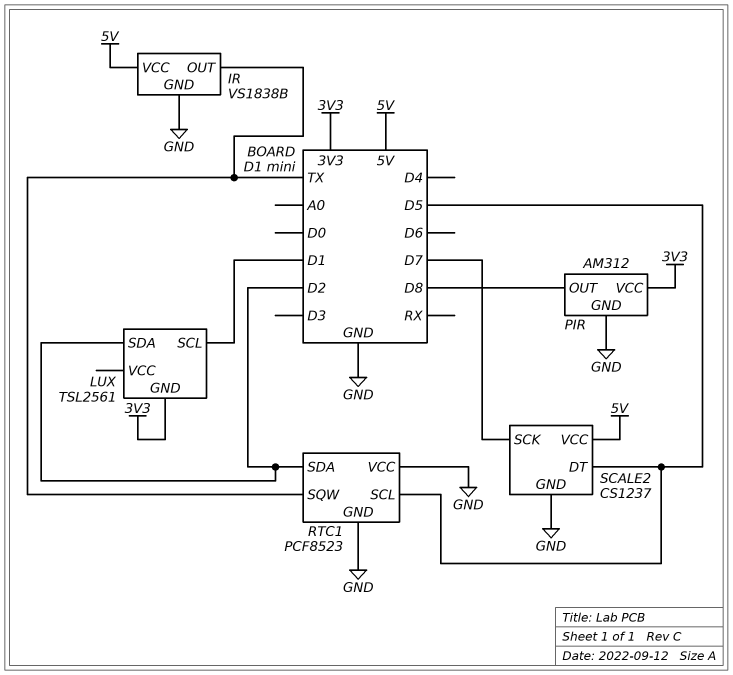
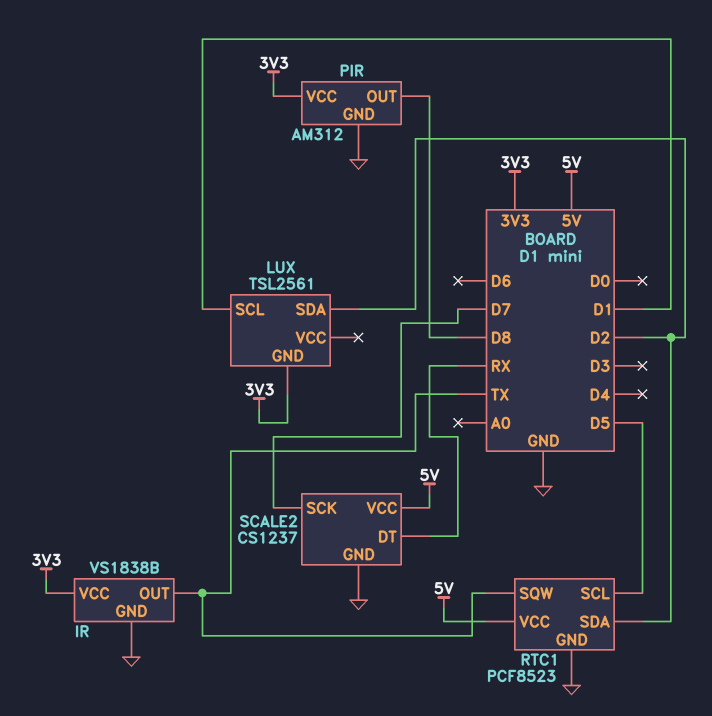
IR pin VCC: 5V -> 3V3
RTC1 pin VCC: GND -> 5V
SCALE2 pin DT: D5 -> RX

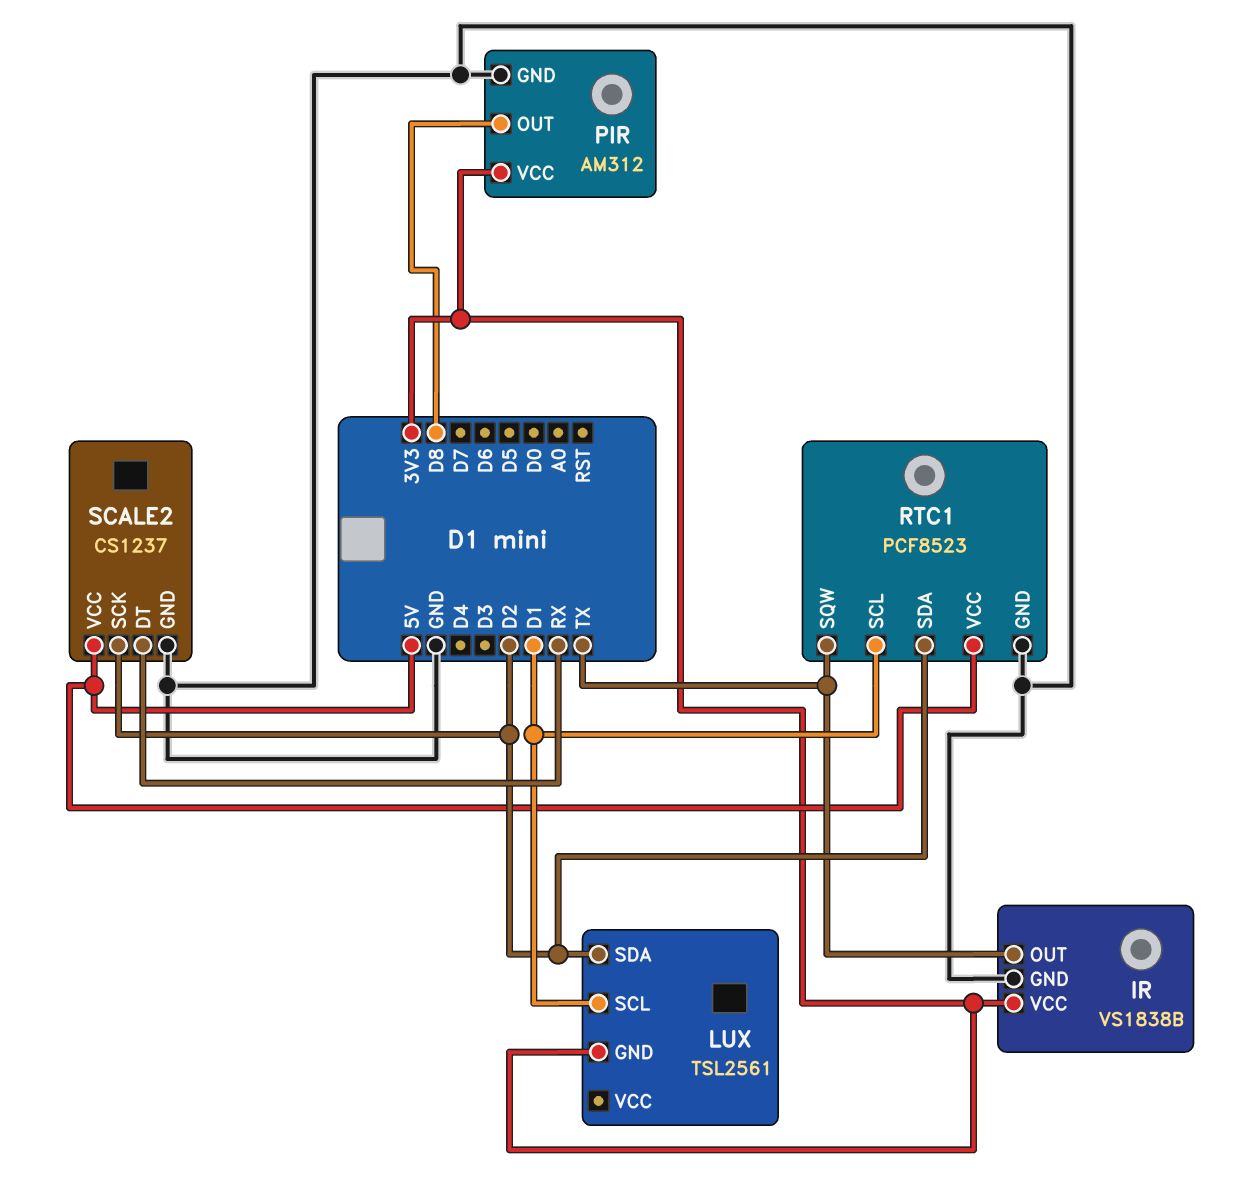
RTC1 pin SCL: D5 -> D1
SCALE2 pin SCK: D7 -> D2

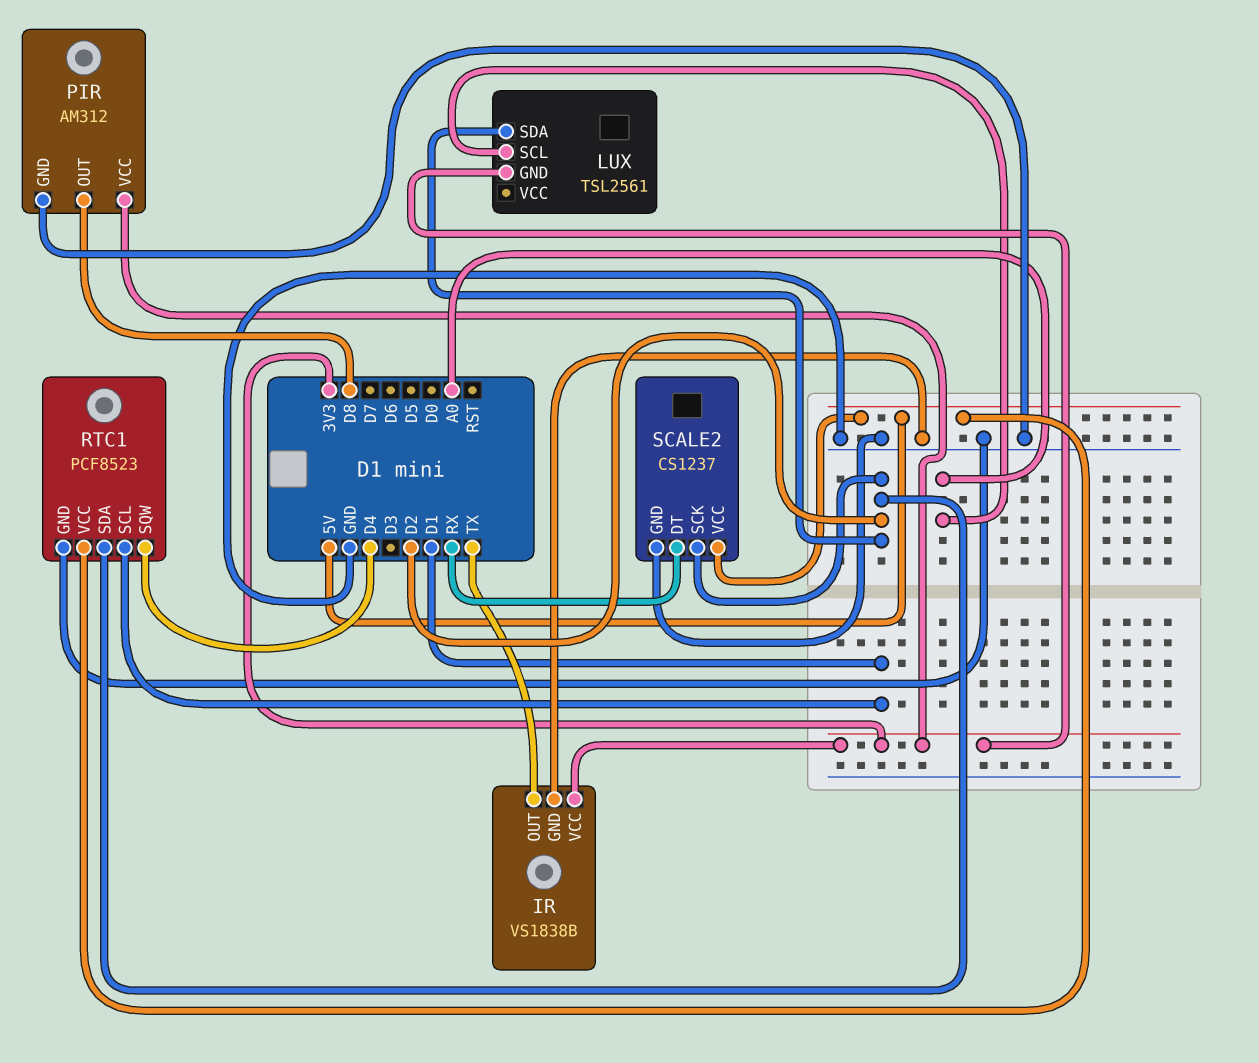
LUX pin SCL: D1 -> A0
RTC1 pin SQW: TX -> D4

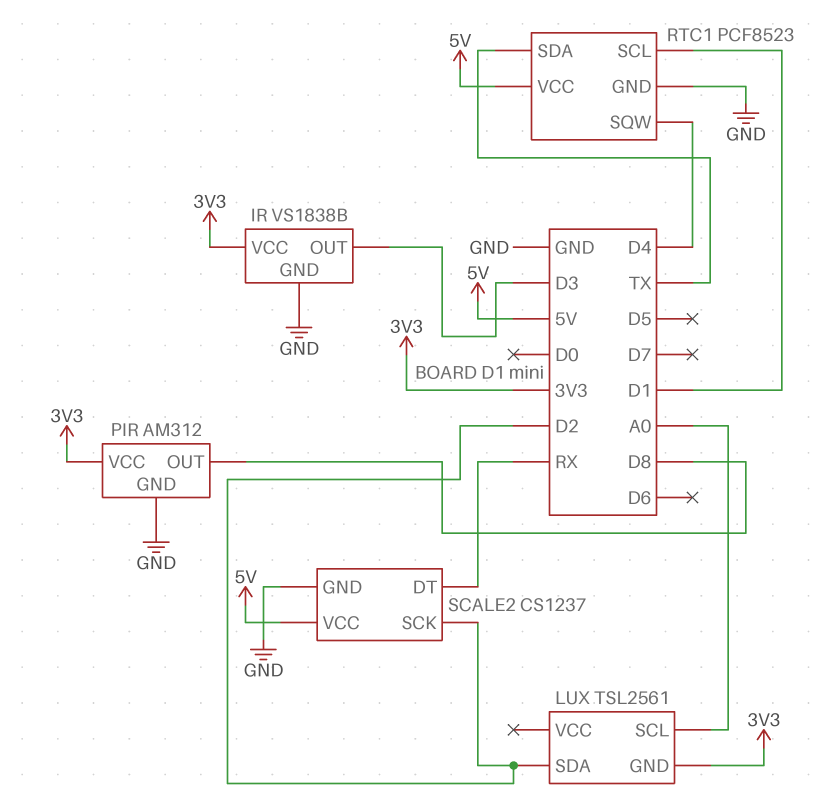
IR pin OUT: TX -> D3
RTC1 pin SDA: D2 -> TX

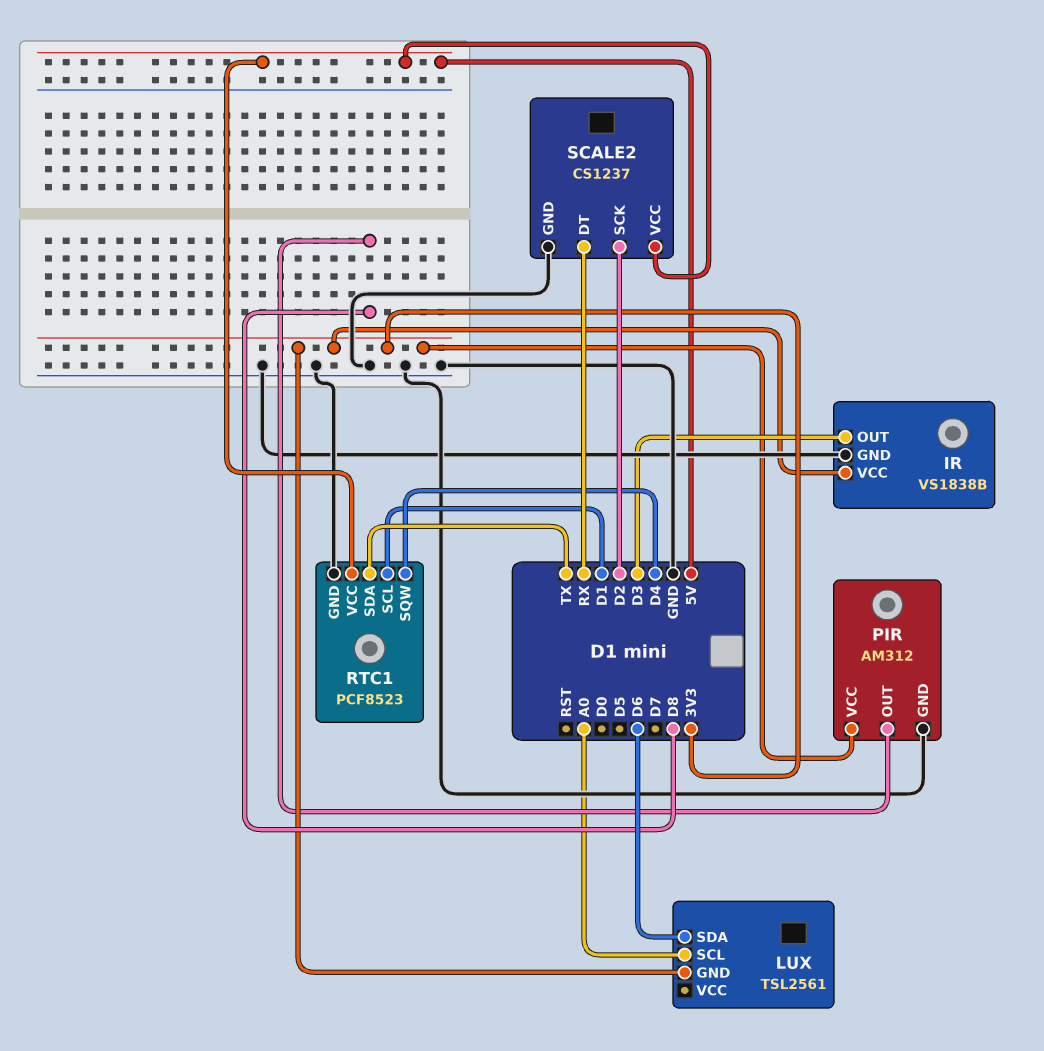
LUX pin SDA: D2 -> D6

